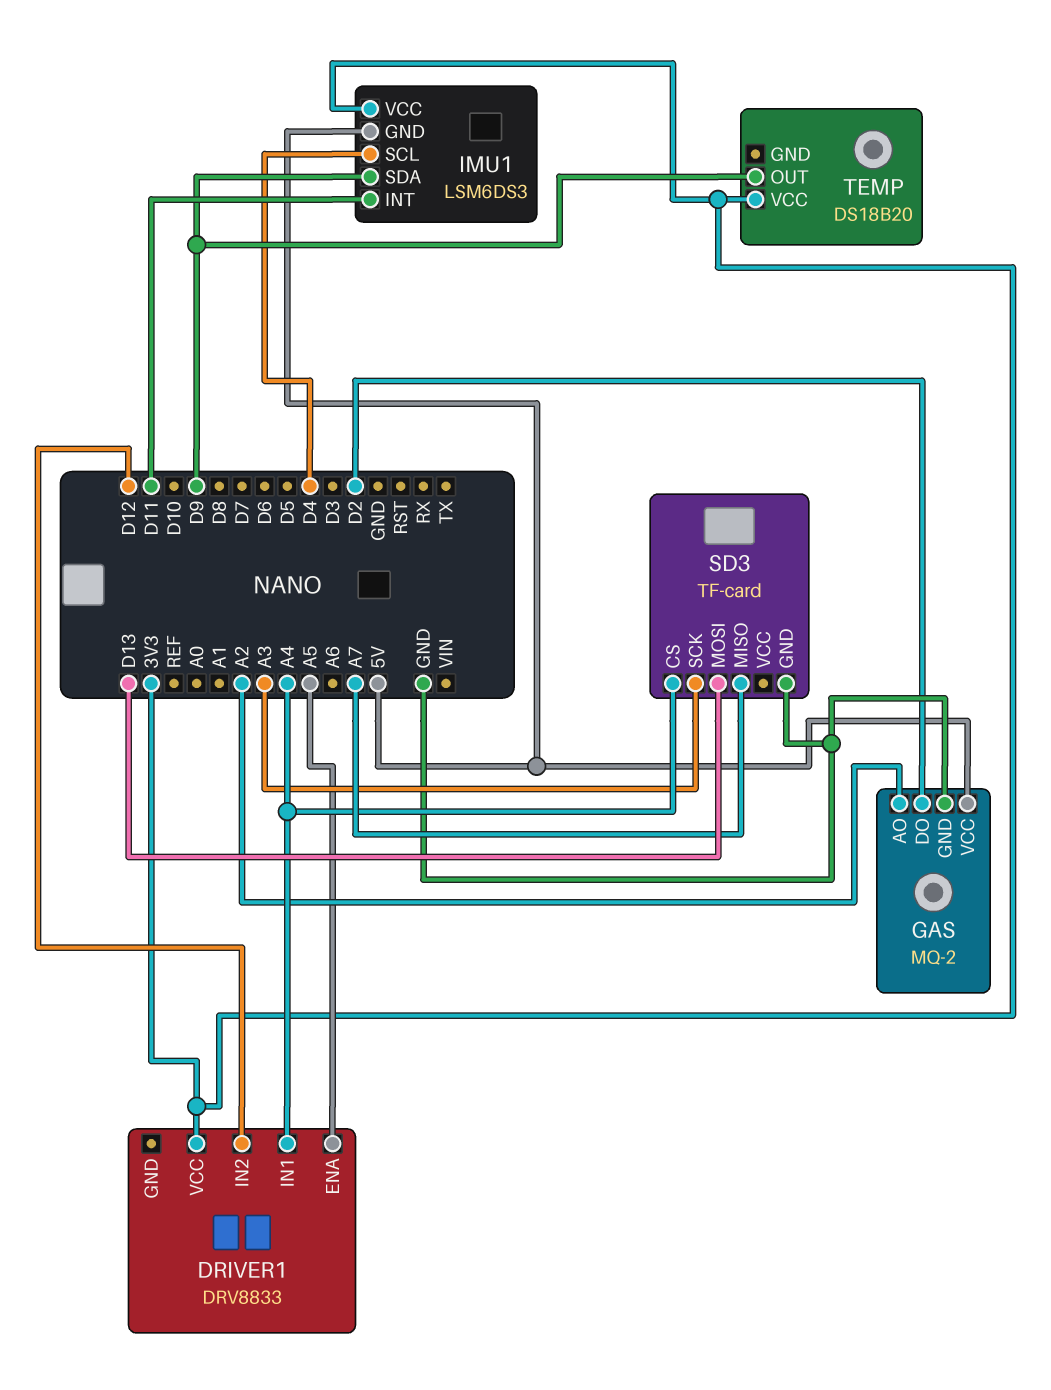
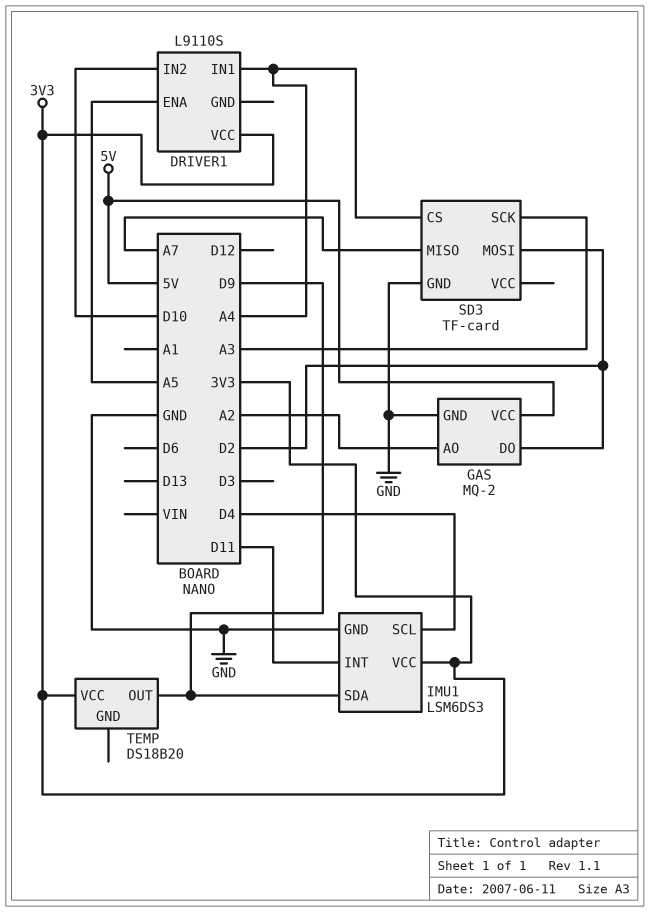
DRIVER1: DRV8833 -> L9110S
DRIVER1 pin IN2: D12 -> D10
IMU1 pin GND: 5V -> GND
SD3 pin MOSI: D13 -> D2

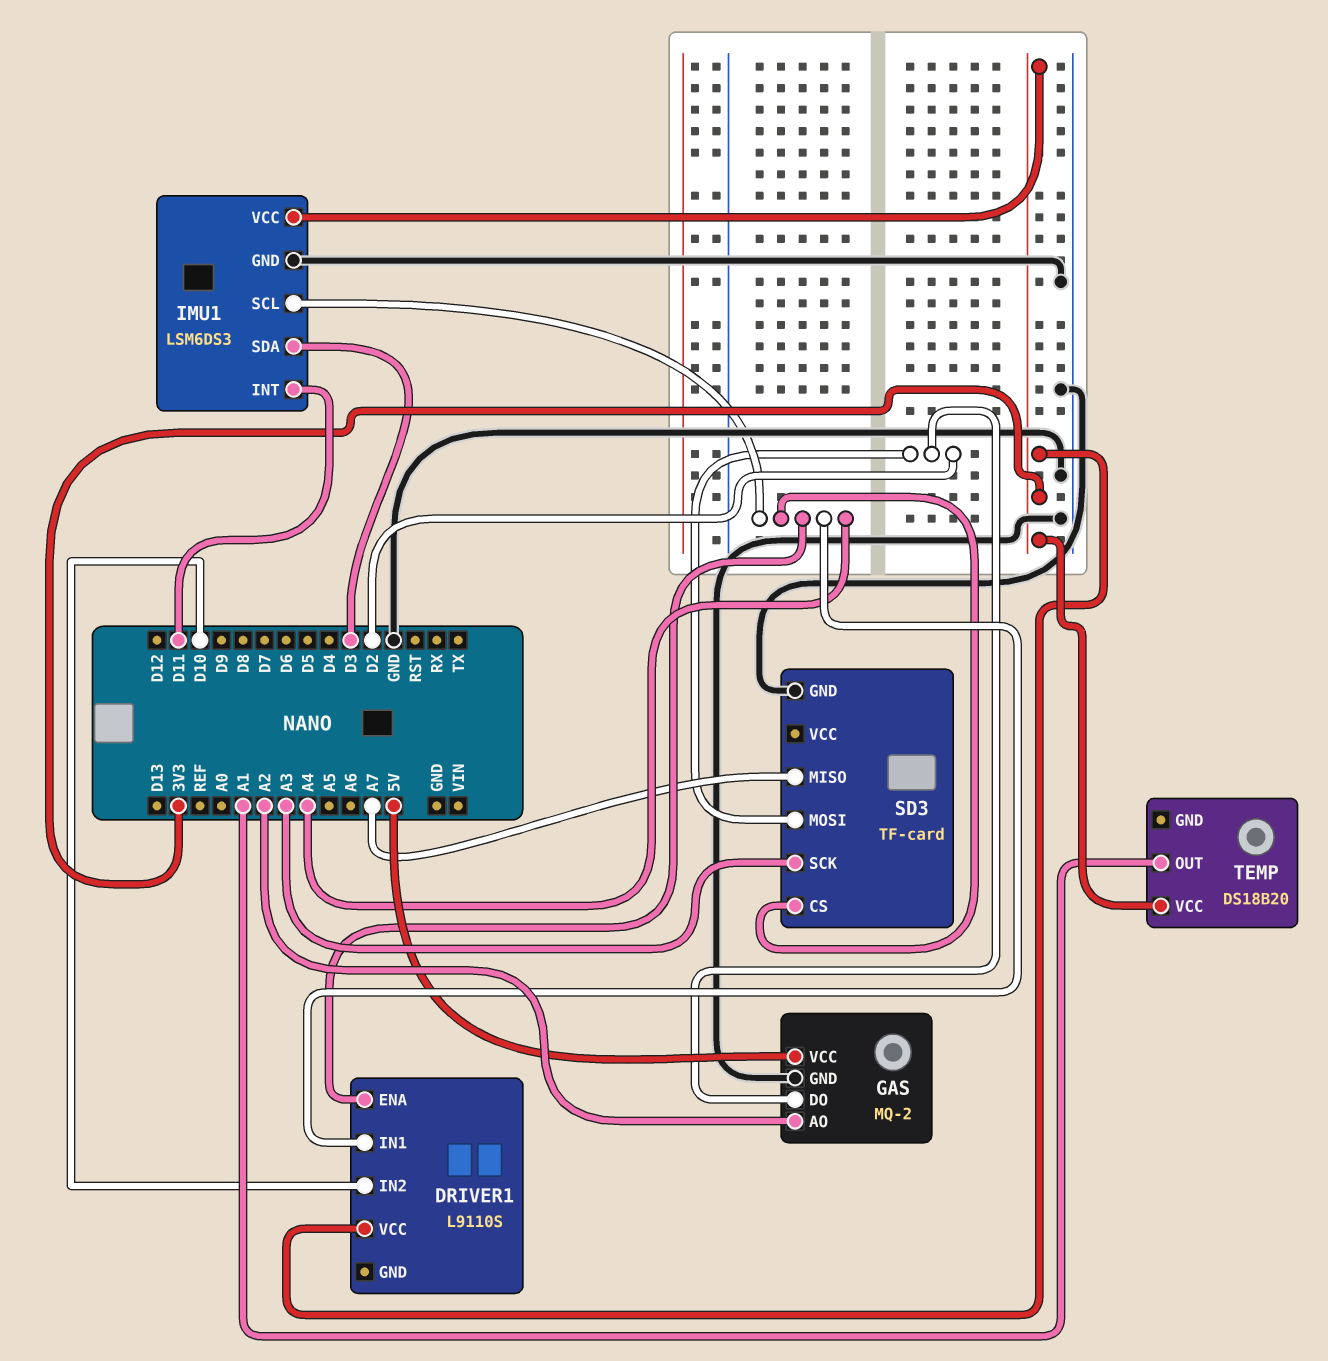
DRIVER1 pin ENA: A5 -> A4
IMU1 pin SCL: D4 -> A4
IMU1 pin SDA: D9 -> D3
TEMP pin OUT: D9 -> A1

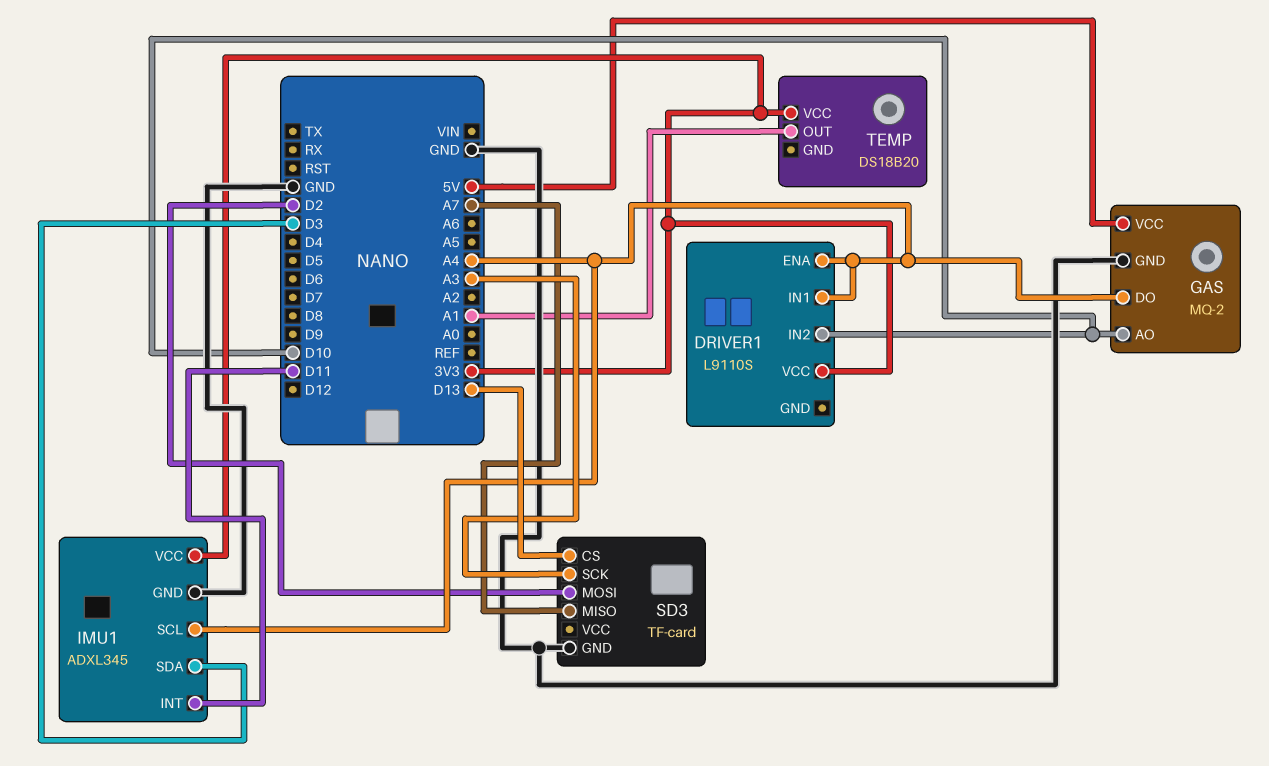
GAS pin AO: A2 -> D10
GAS pin DO: D2 -> A4
IMU1: LSM6DS3 -> ADXL345
SD3 pin CS: A4 -> D13

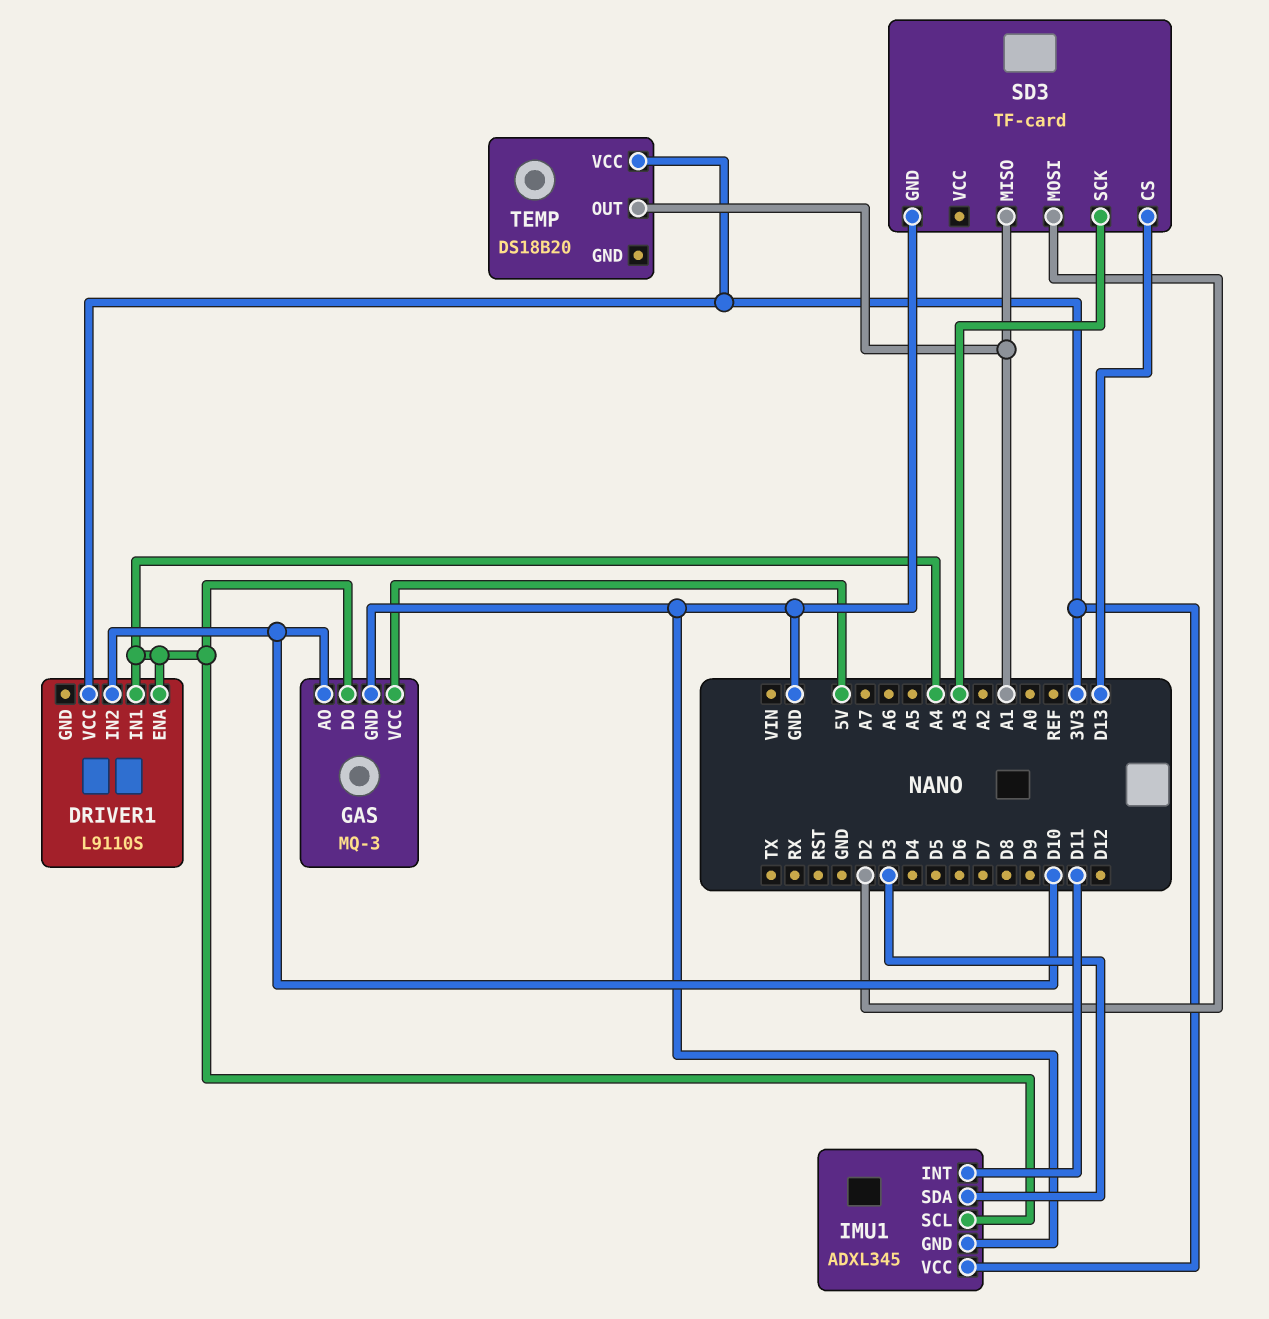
GAS: MQ-2 -> MQ-3
SD3 pin MISO: A7 -> A1

